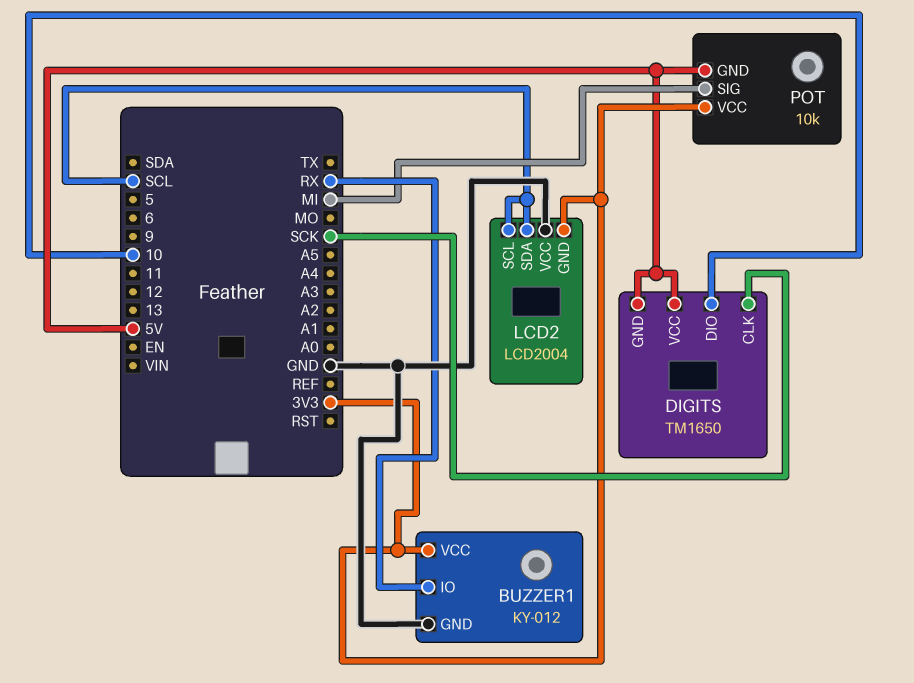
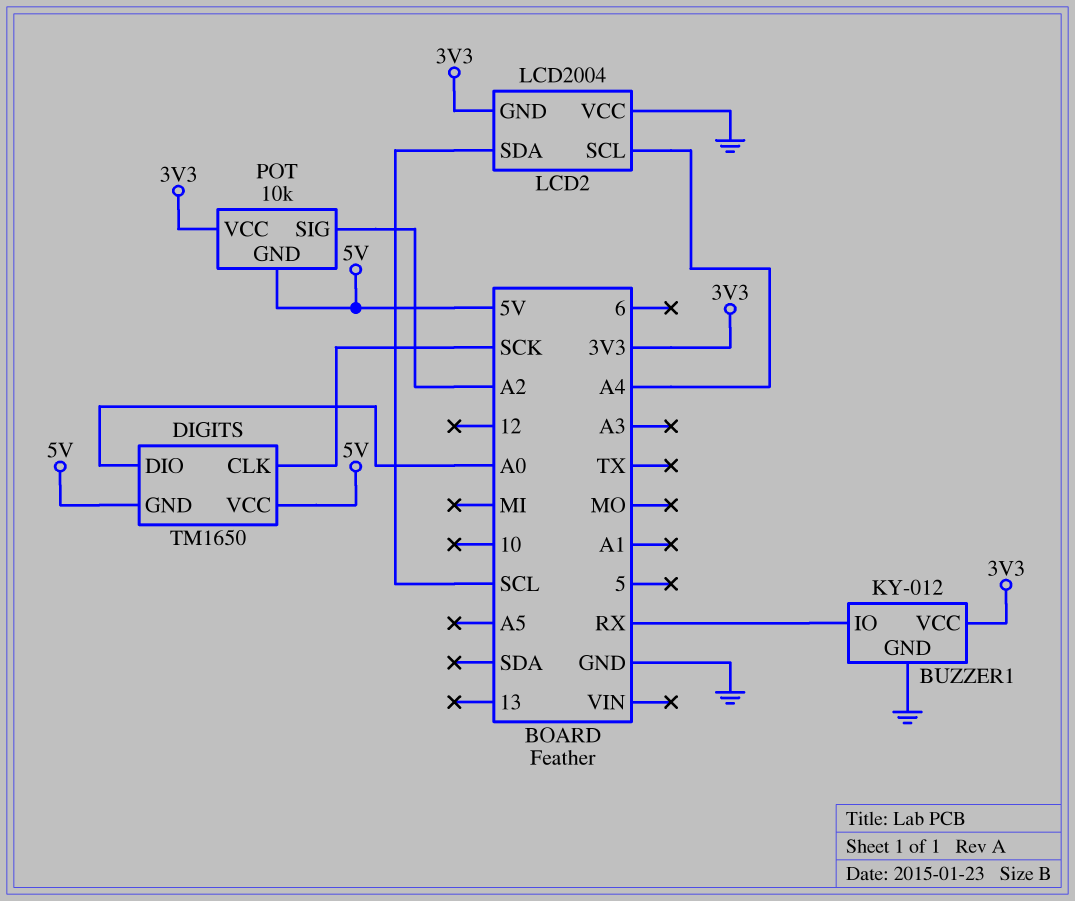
DIGITS pin DIO: 10 -> A0
LCD2 pin SCL: SCL -> A4
POT pin SIG: MI -> A2

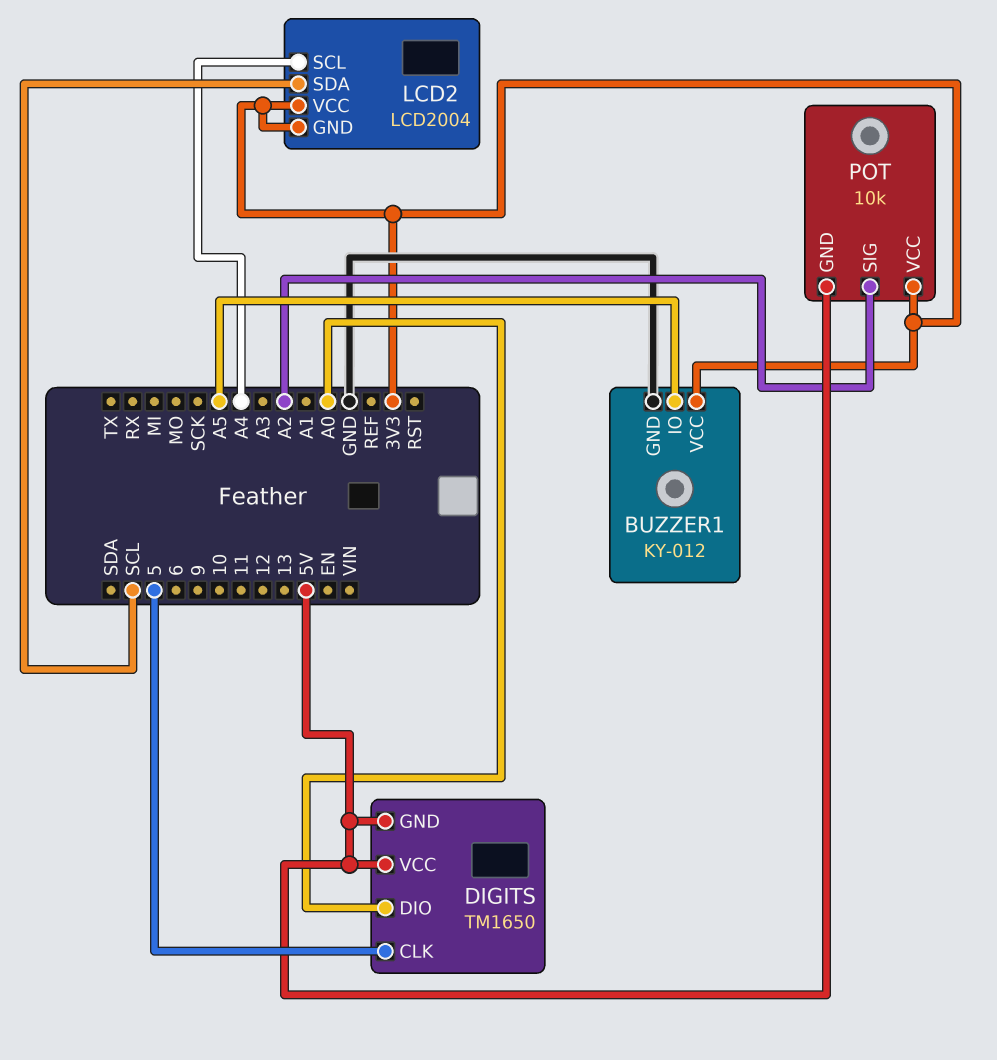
BUZZER1 pin IO: RX -> A5
DIGITS pin CLK: SCK -> 5
LCD2 pin VCC: GND -> 3V3

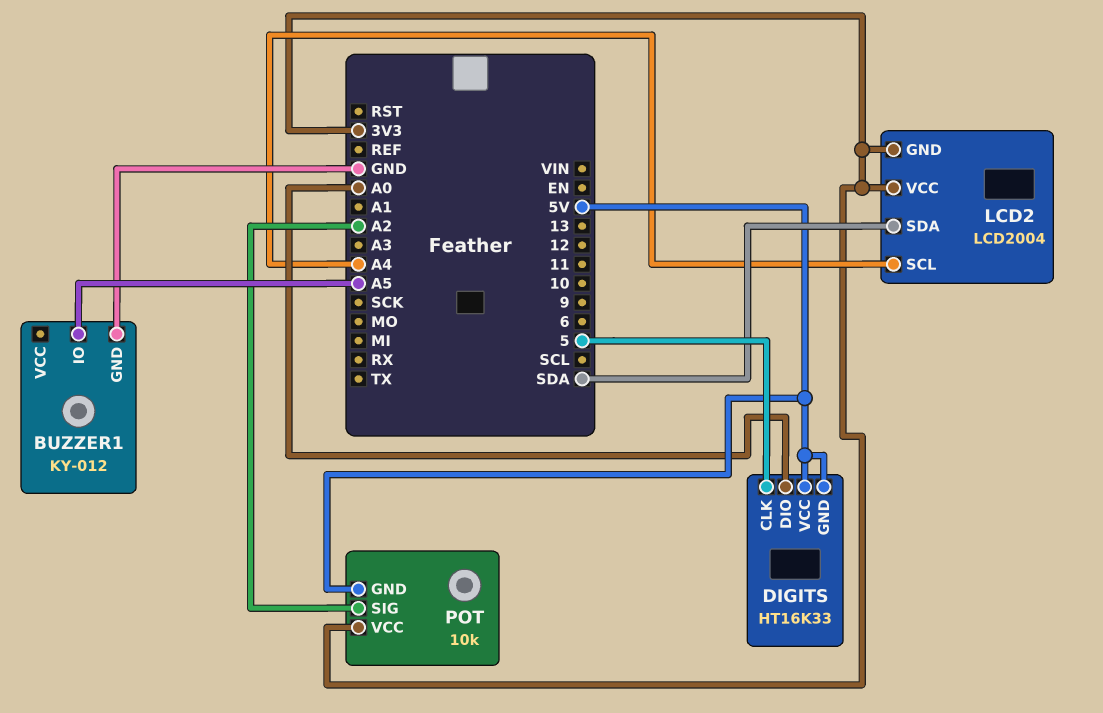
BUZZER1 pin VCC: 3V3 -> none
DIGITS: TM1650 -> HT16K33
LCD2 pin SDA: SCL -> SDA

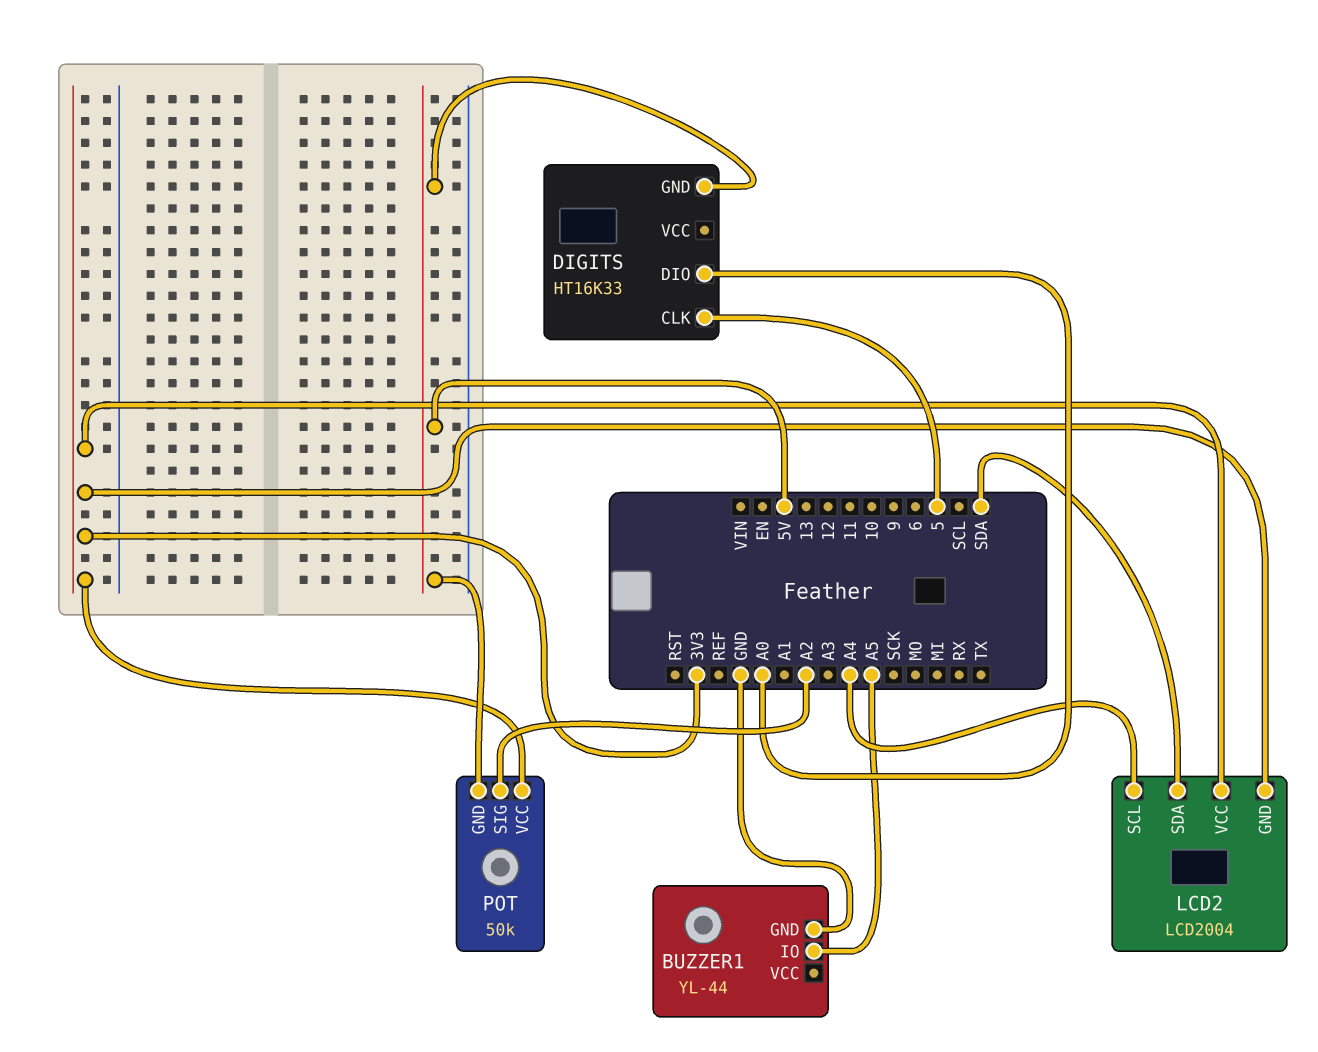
BUZZER1: KY-012 -> YL-44
DIGITS pin VCC: 5V -> none
POT: 10k -> 50k

